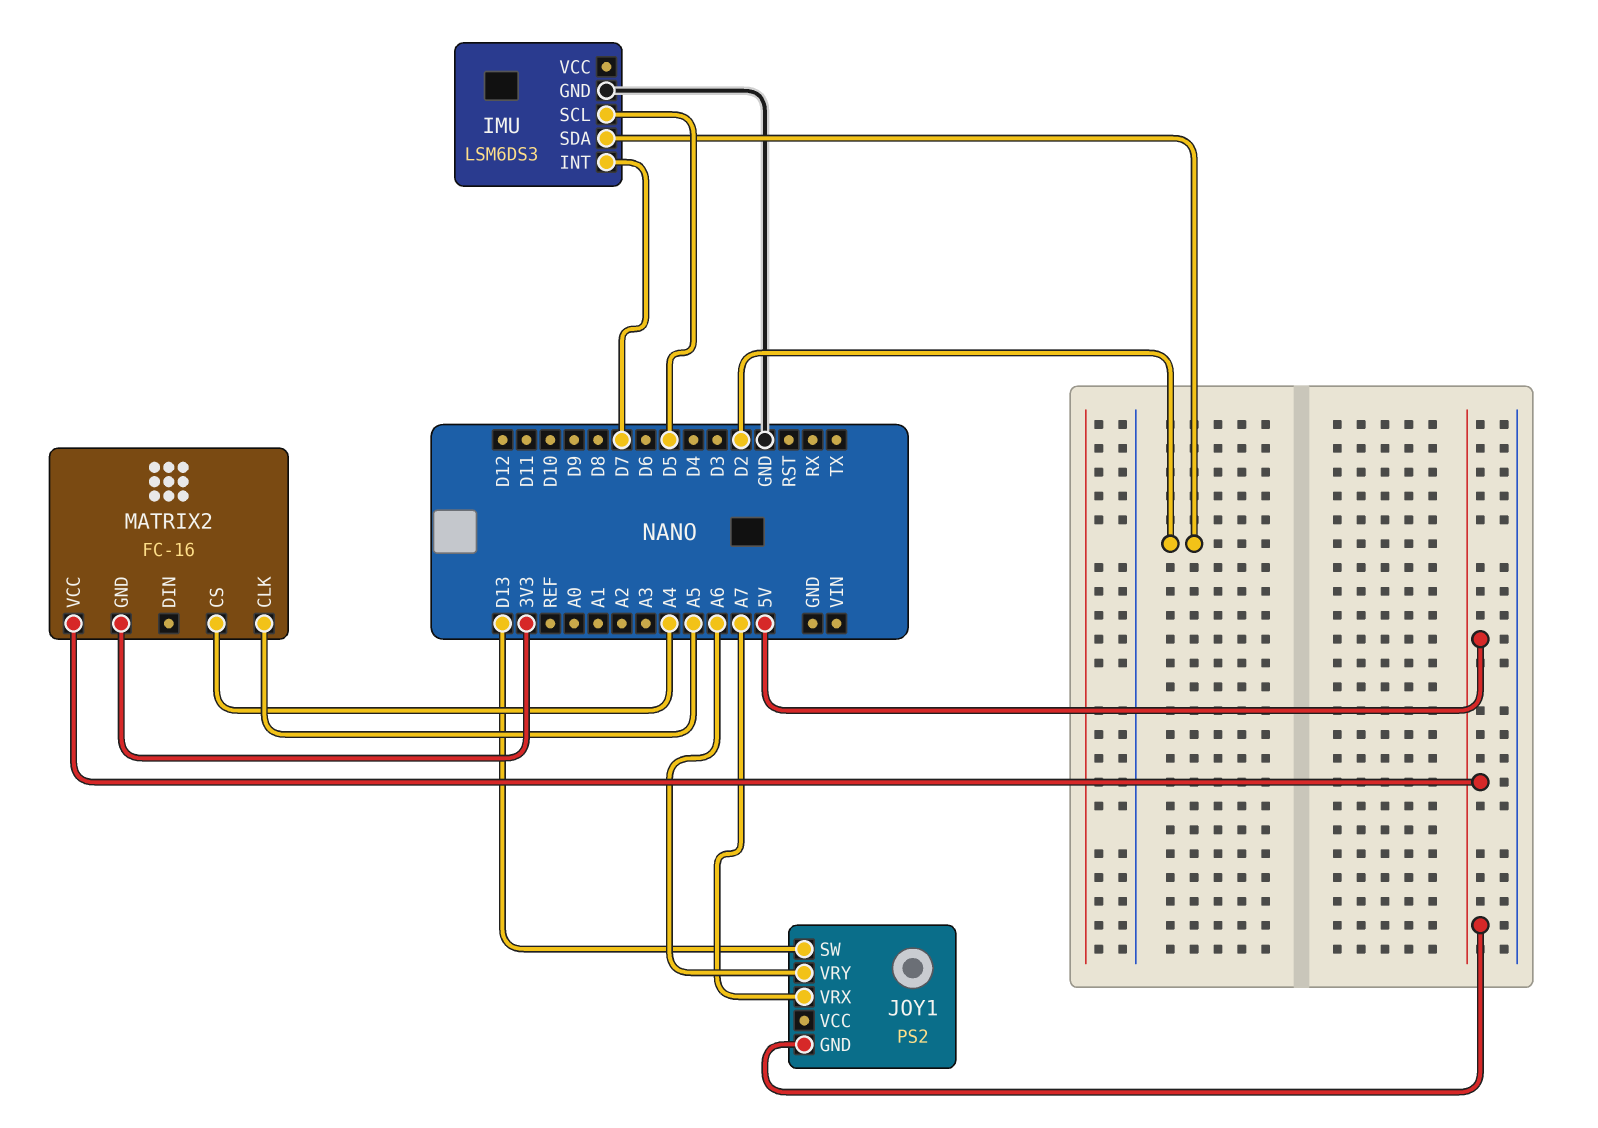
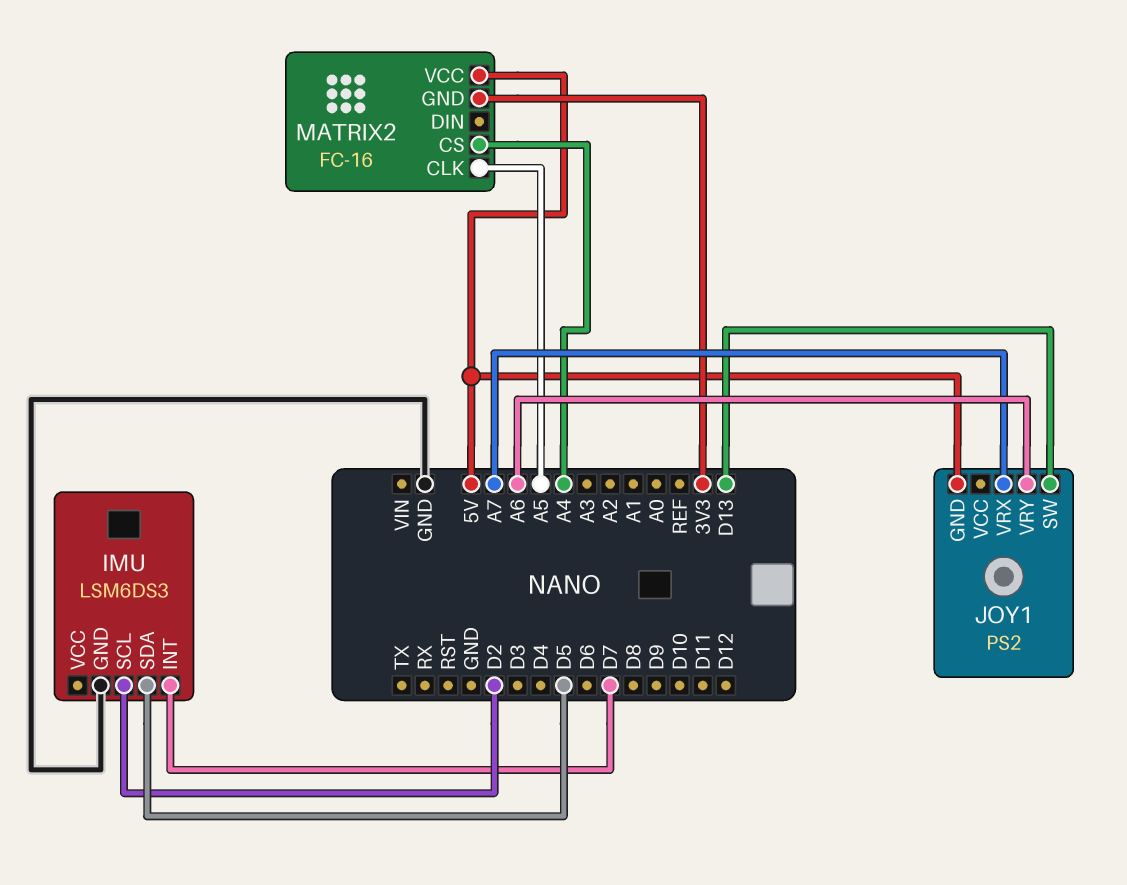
IMU pin SCL: D5 -> D2
IMU pin SDA: D2 -> D5

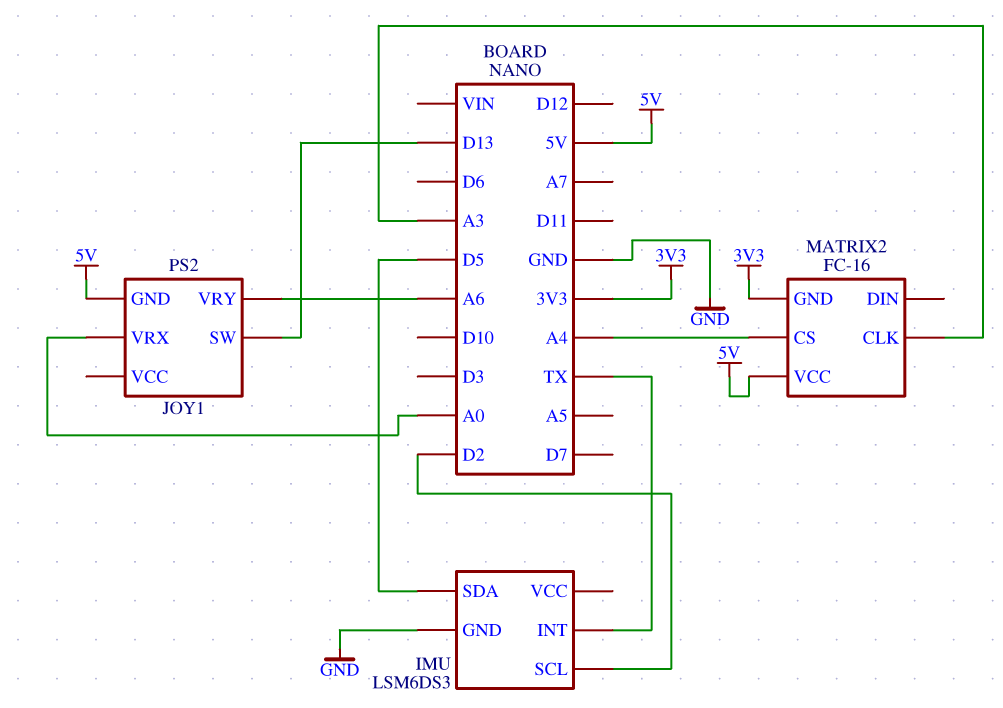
IMU pin INT: D7 -> TX
JOY1 pin VRX: A7 -> A0
MATRIX2 pin CLK: A5 -> A3

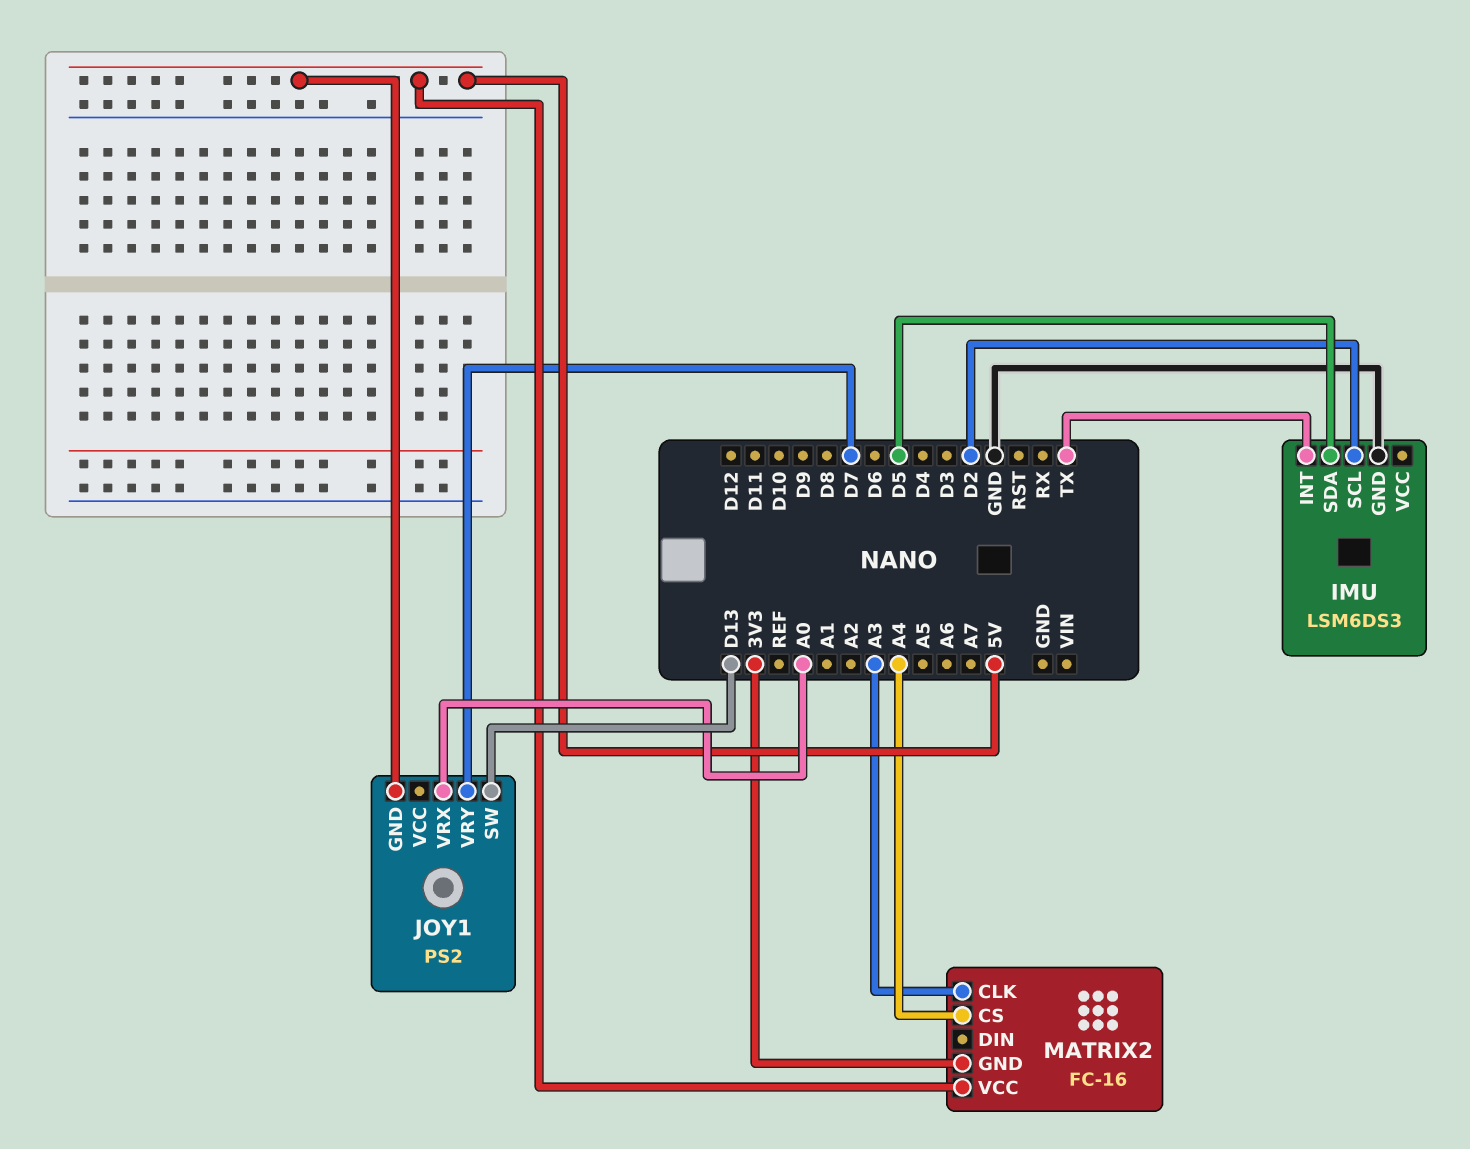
JOY1 pin VRY: A6 -> D7

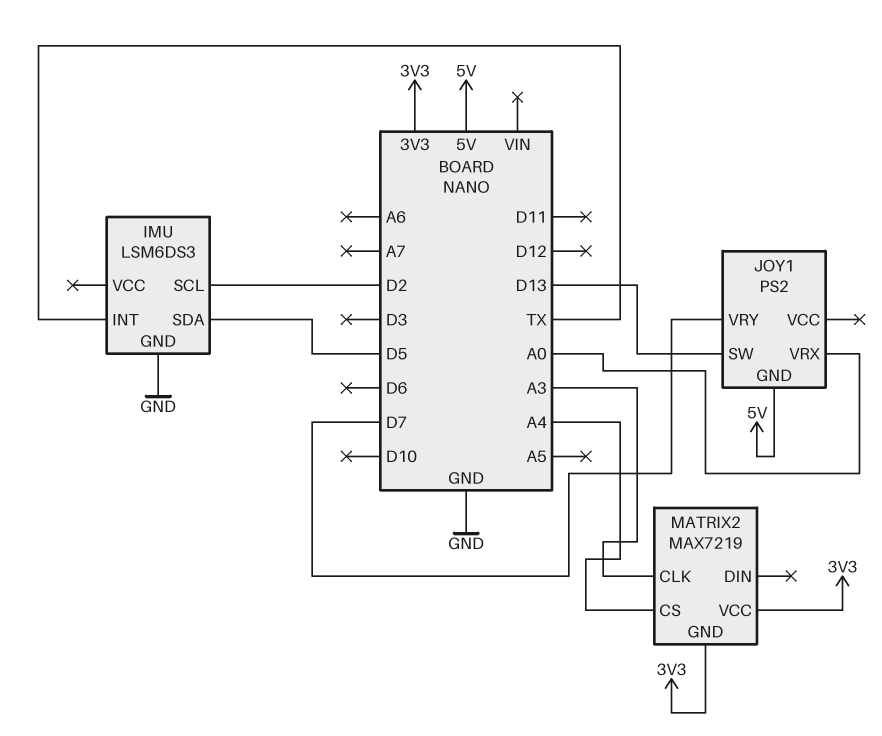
MATRIX2: FC-16 -> MAX7219
MATRIX2 pin VCC: 5V -> 3V3

